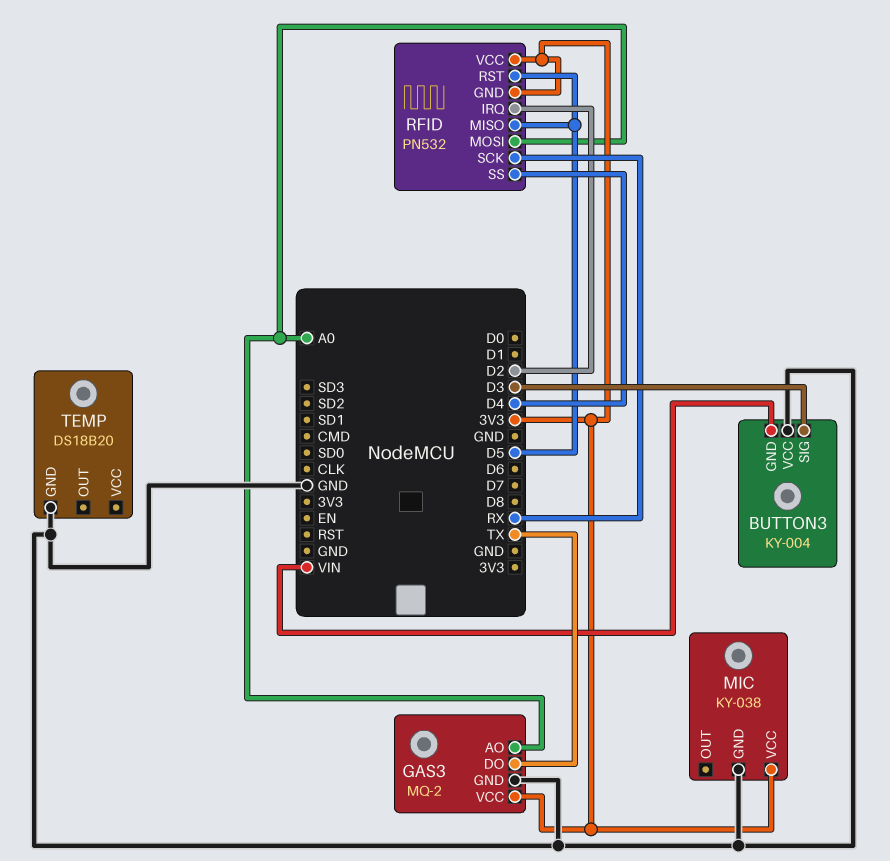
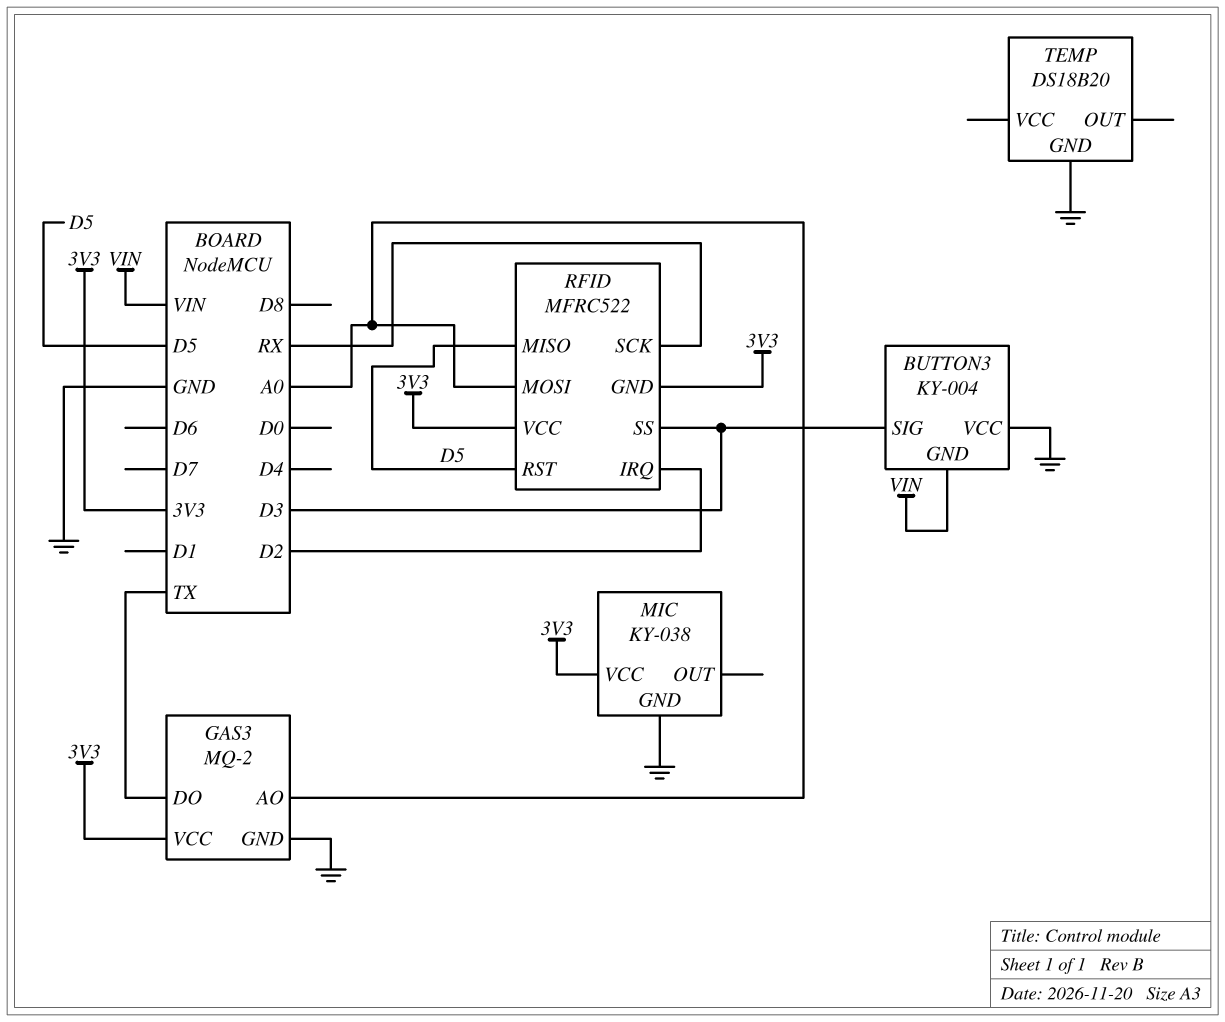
RFID: PN532 -> MFRC522
RFID pin SS: D4 -> D3

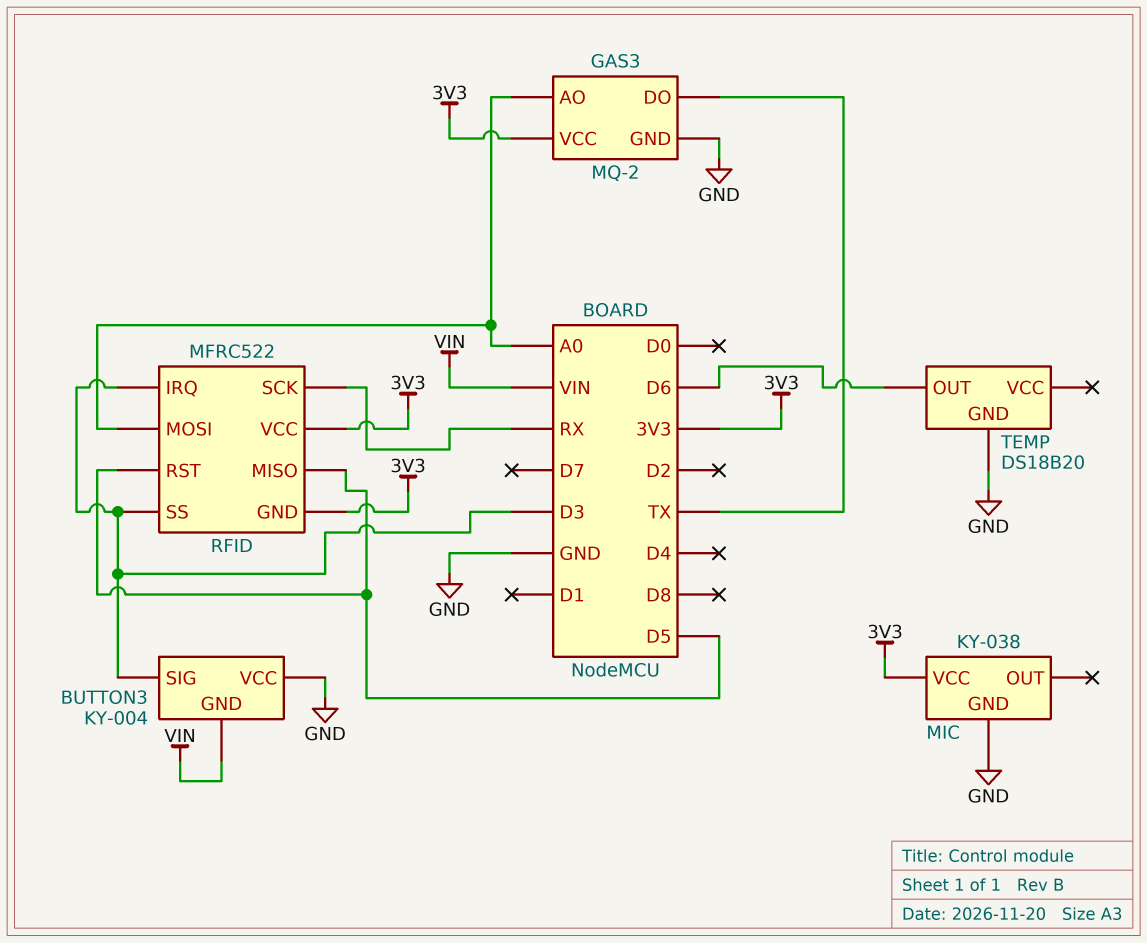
RFID pin IRQ: D2 -> D3
TEMP pin OUT: none -> D6

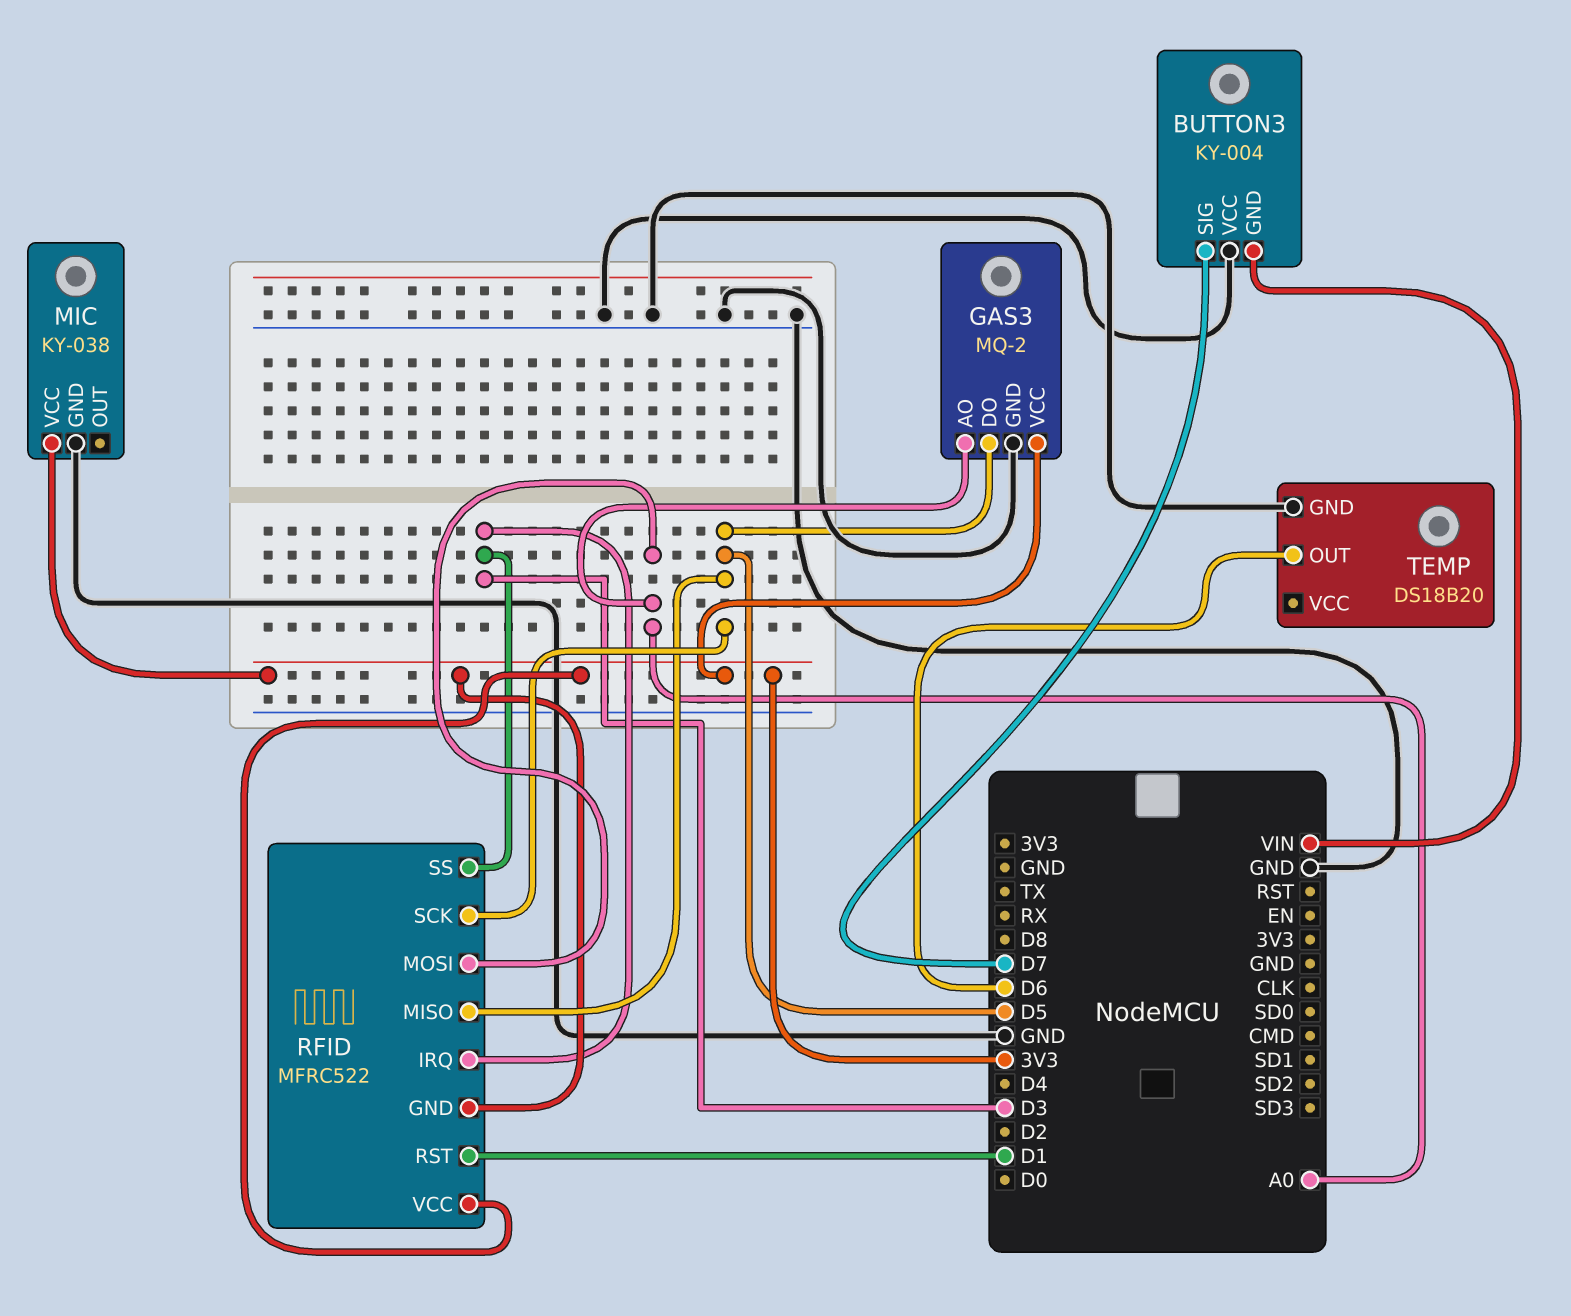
BUTTON3 pin SIG: D3 -> D7
GAS3 pin DO: TX -> D5
RFID pin RST: D5 -> D1
RFID pin SCK: RX -> D5

